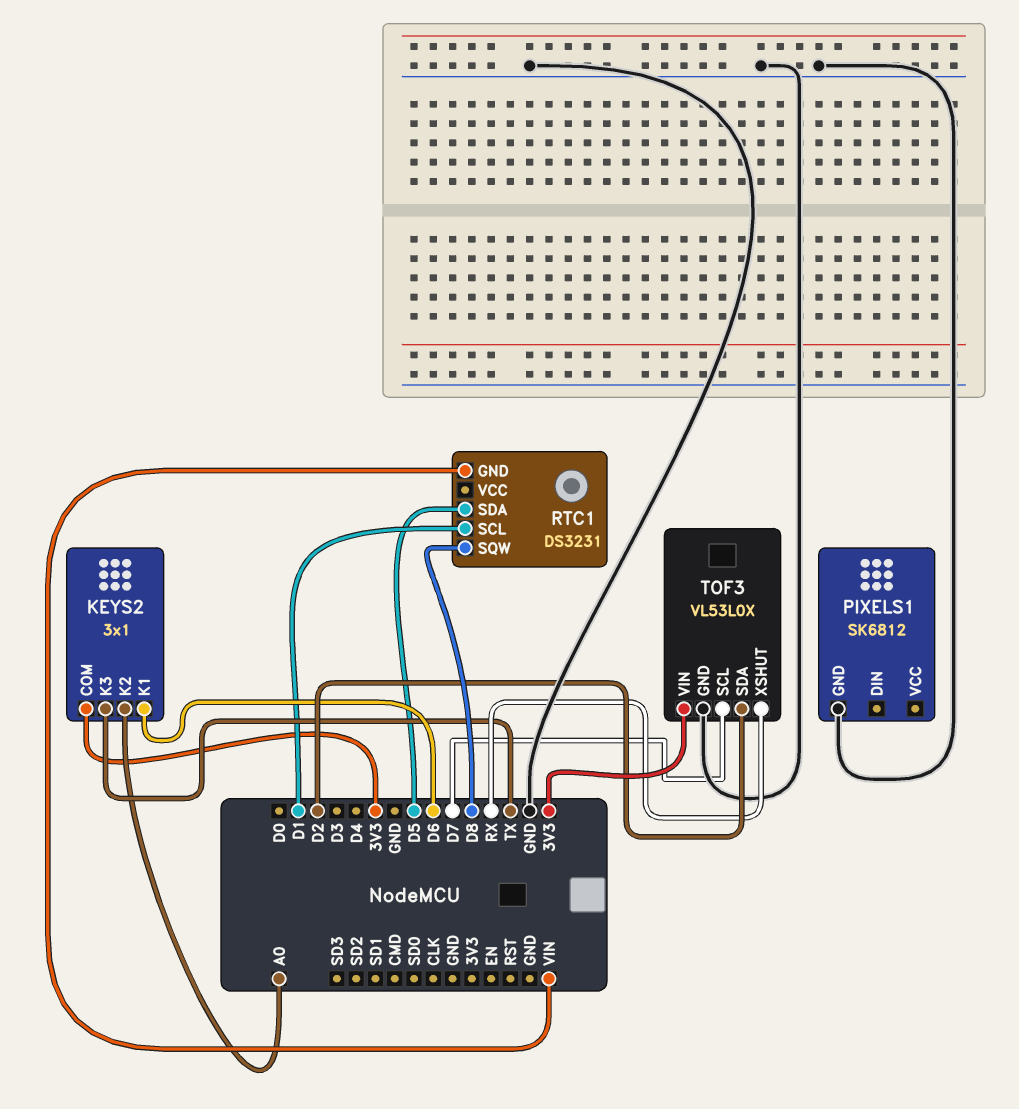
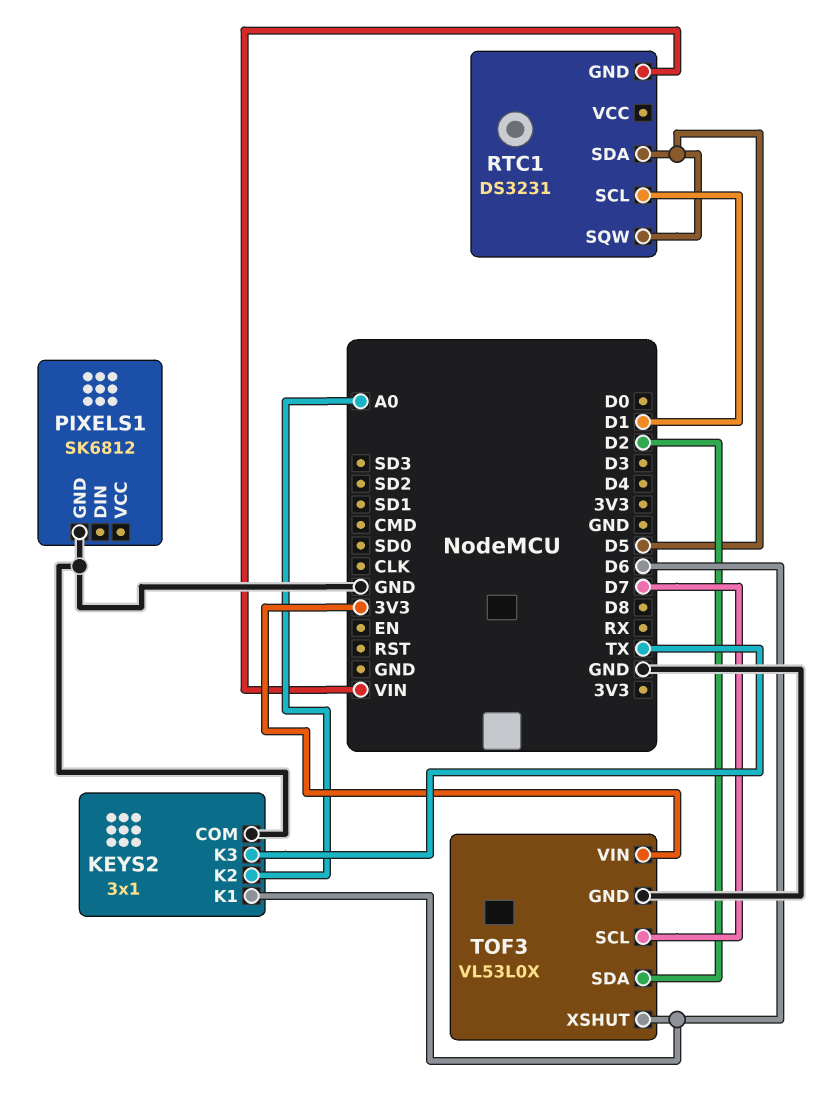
KEYS2 pin COM: 3V3 -> GND
RTC1 pin SQW: D8 -> D5
TOF3 pin XSHUT: RX -> D6

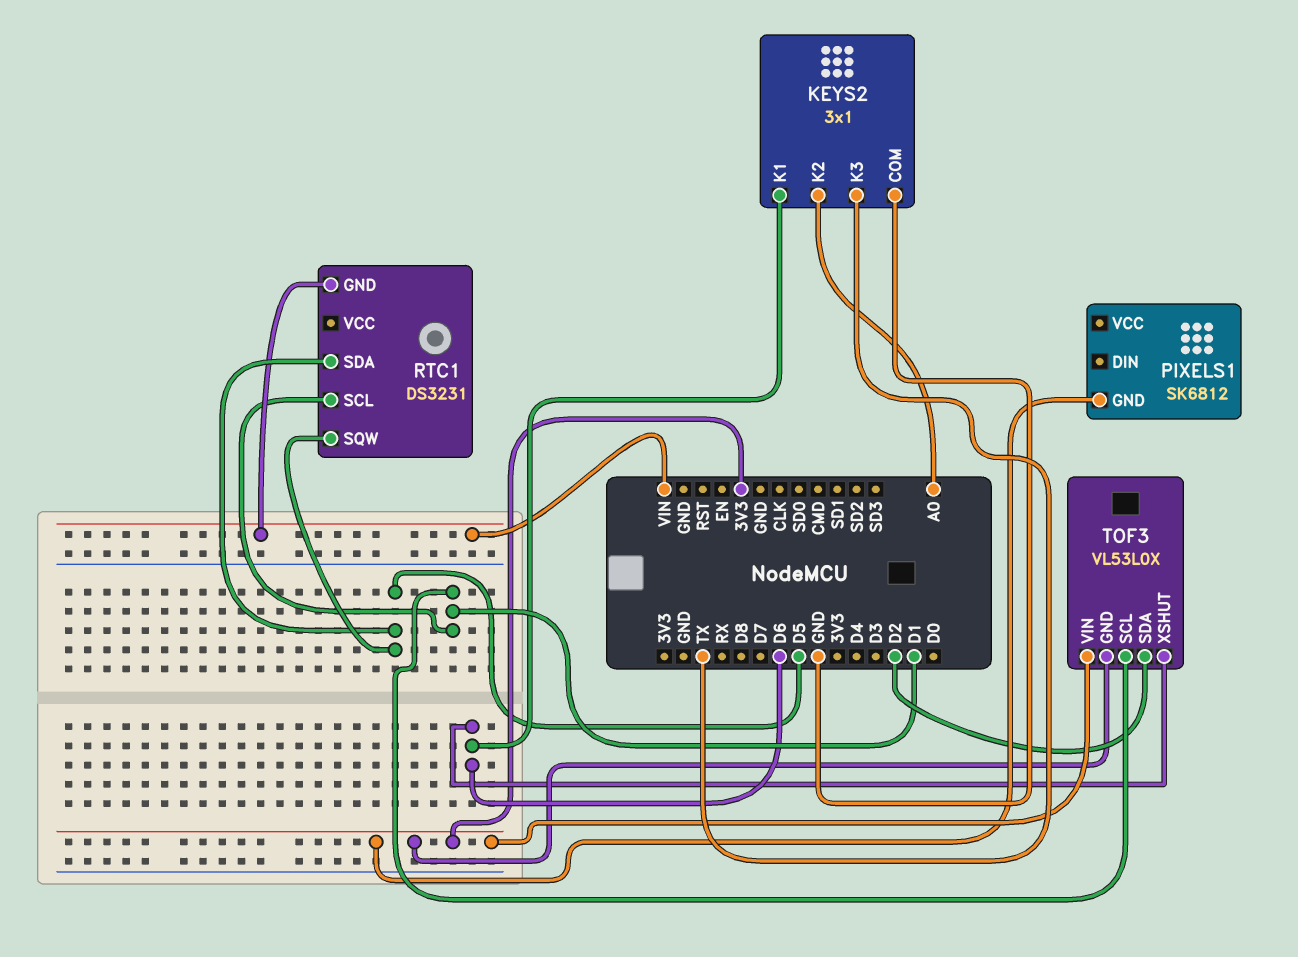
PIXELS1 pin GND: GND -> 3V3
TOF3 pin GND: GND -> 3V3
TOF3 pin SCL: D7 -> D1

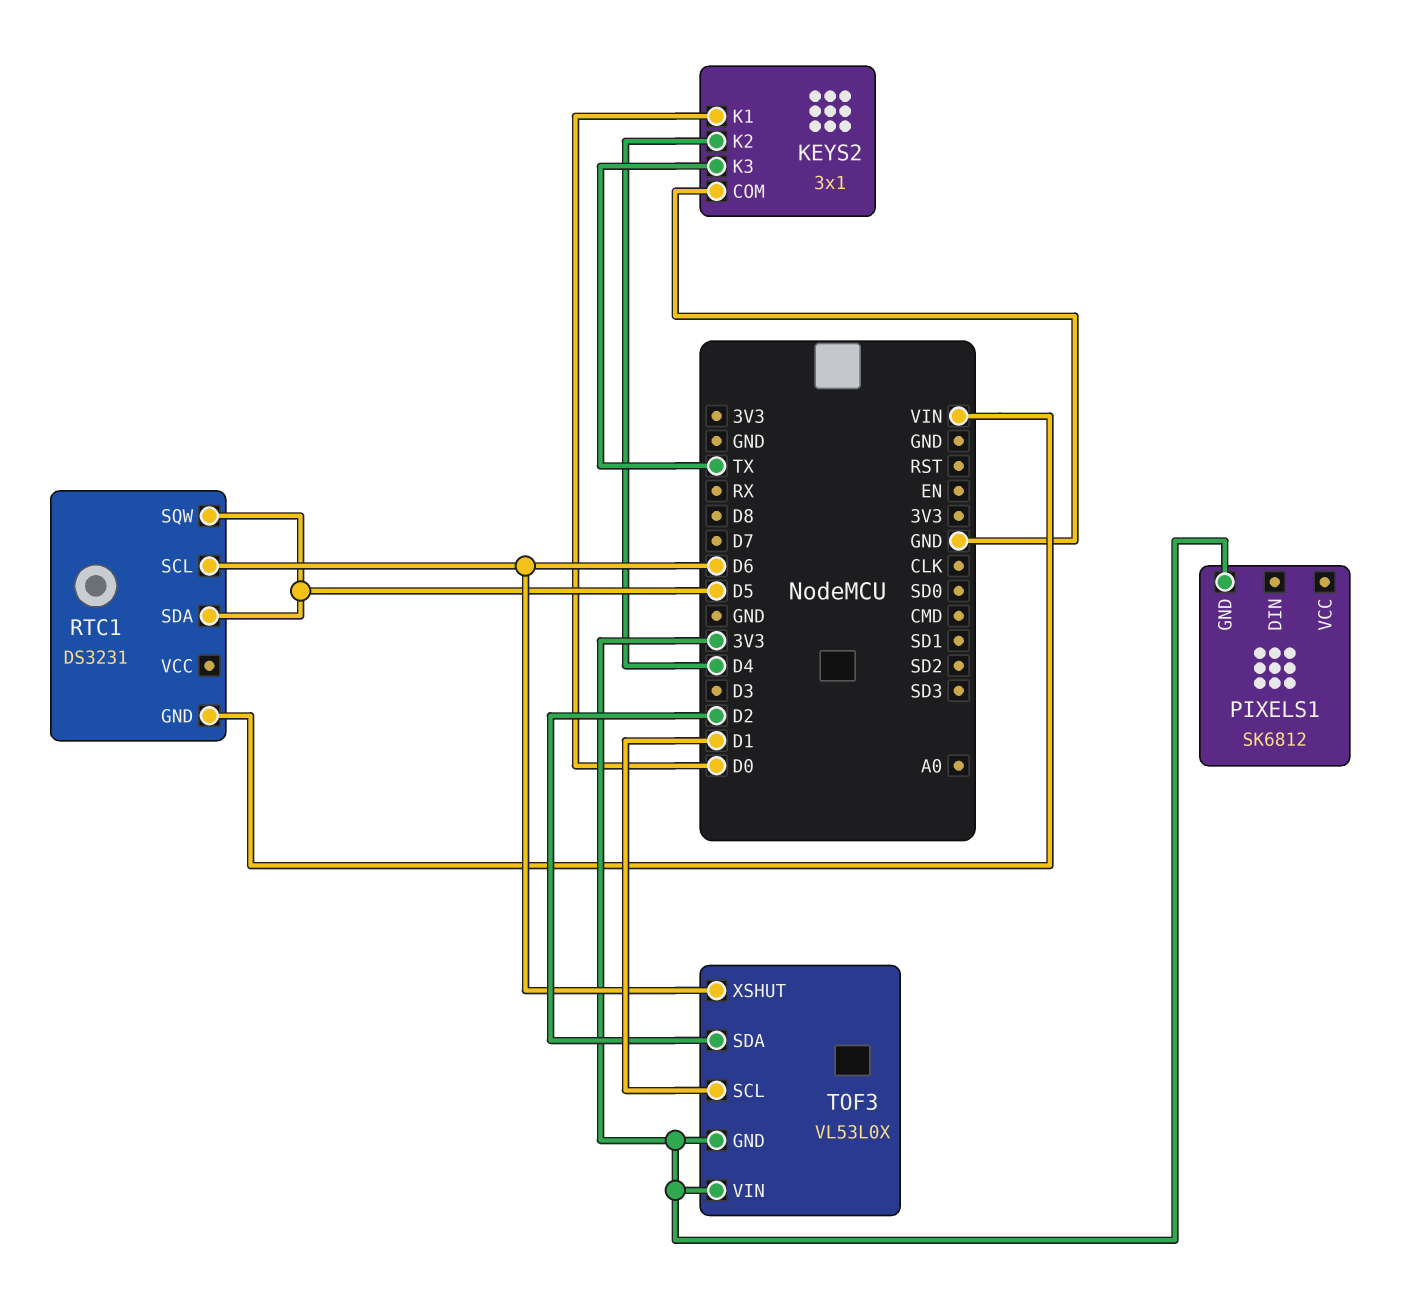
KEYS2 pin K1: D6 -> D0
KEYS2 pin K2: A0 -> D4
RTC1 pin SCL: D1 -> D6

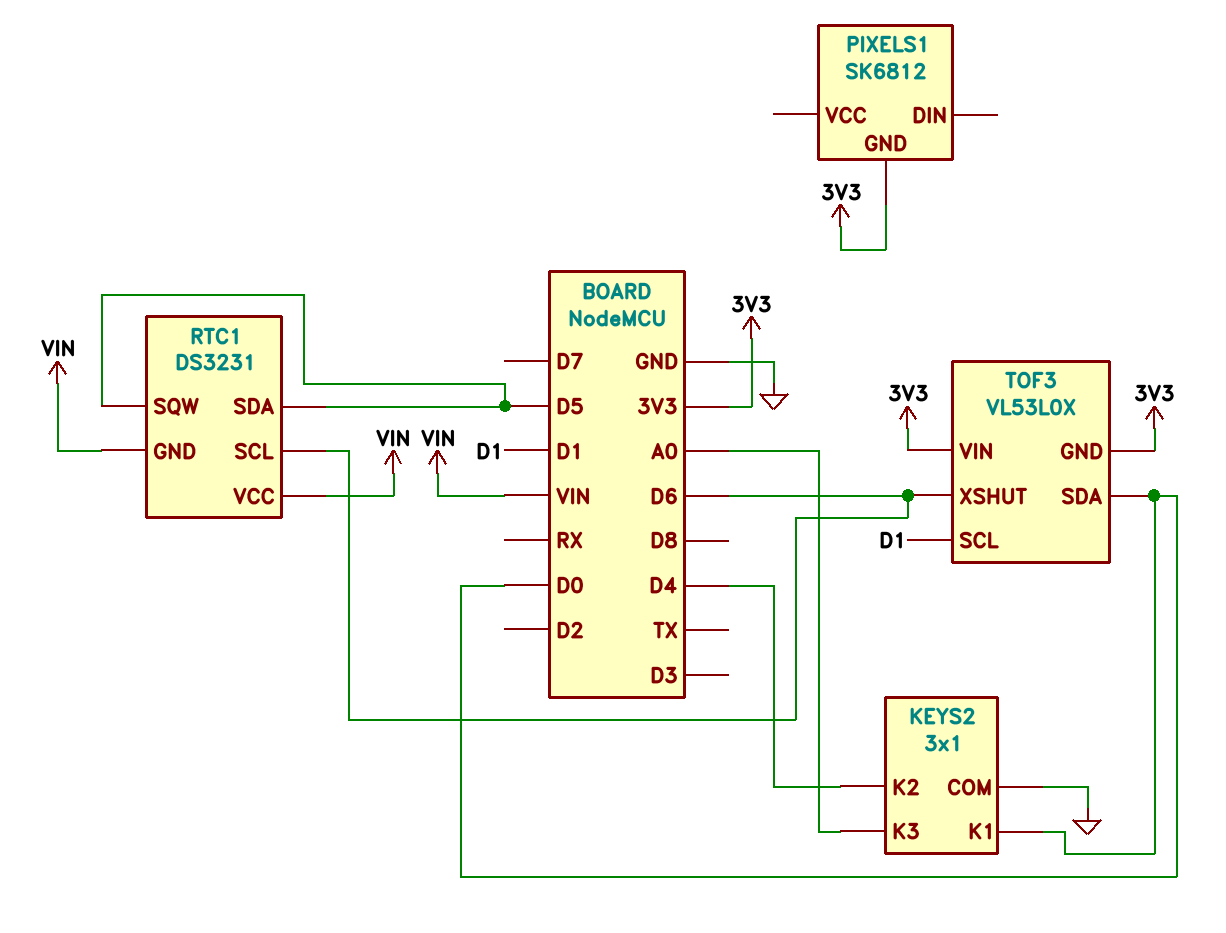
KEYS2 pin K3: TX -> A0
RTC1 pin VCC: none -> VIN
TOF3 pin SDA: D2 -> D0

